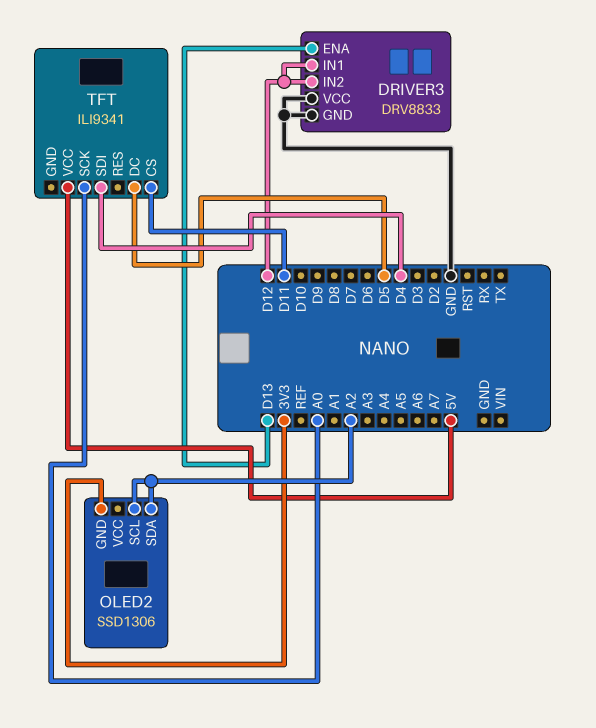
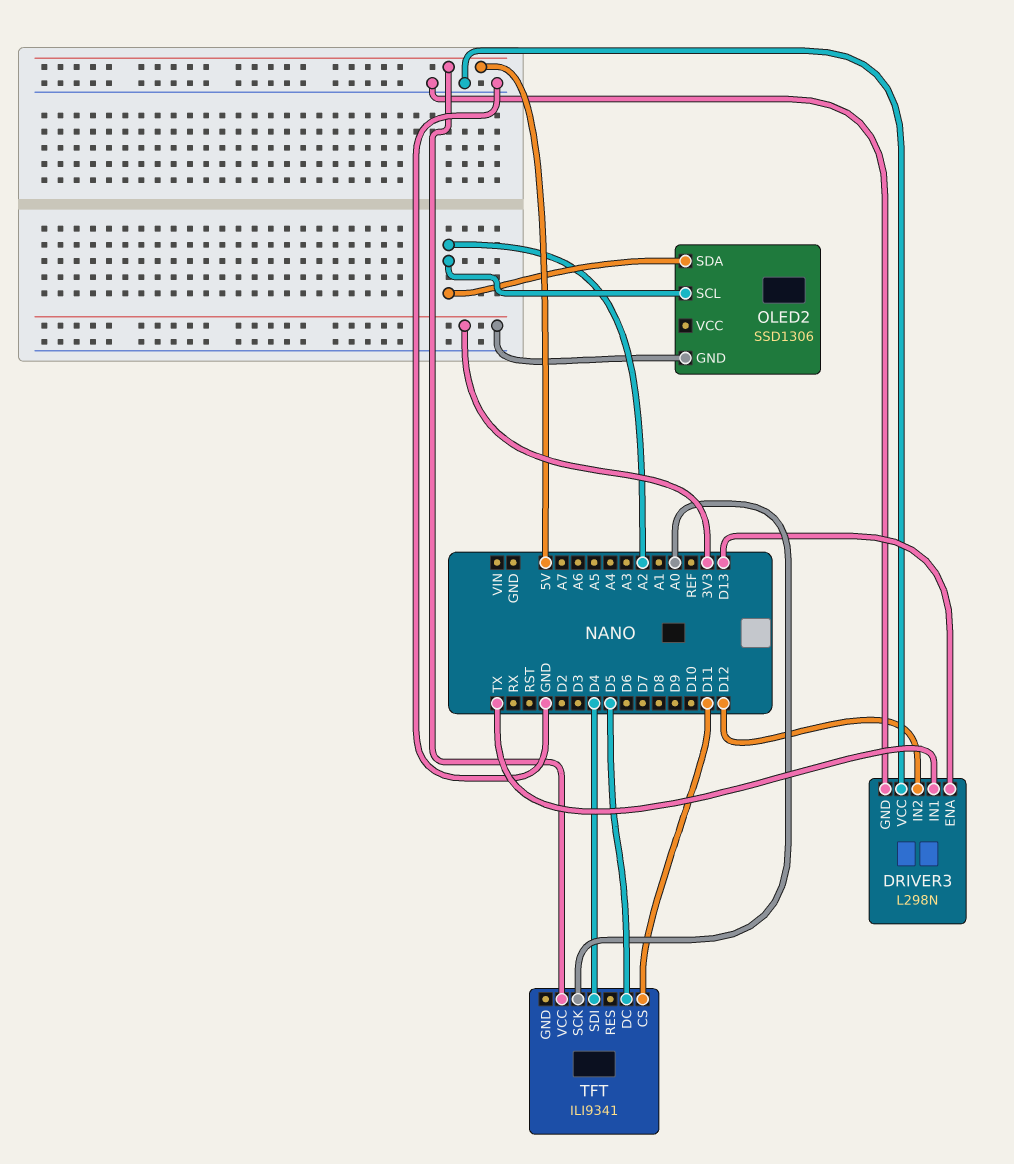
DRIVER3: DRV8833 -> L298N
DRIVER3 pin IN1: D12 -> TX

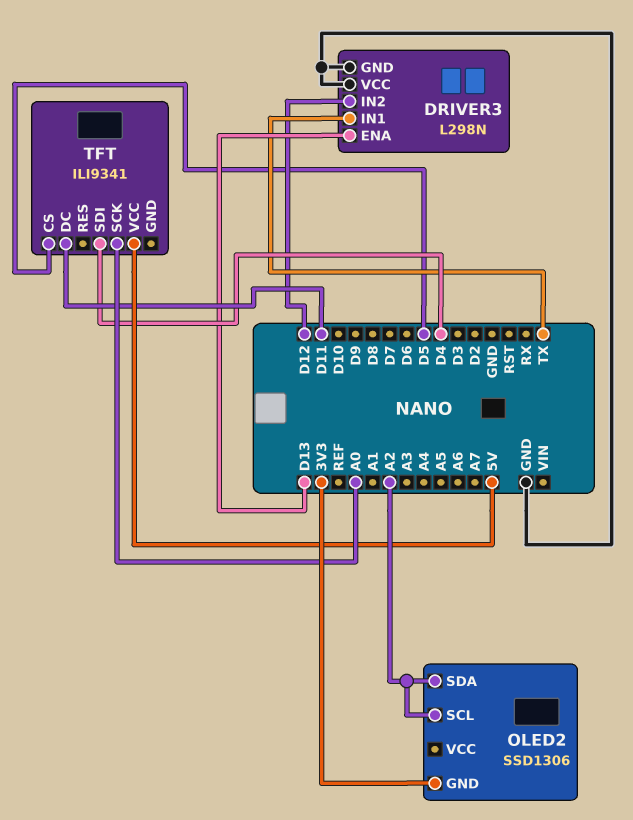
TFT pin CS: D11 -> D5
TFT pin DC: D5 -> D11

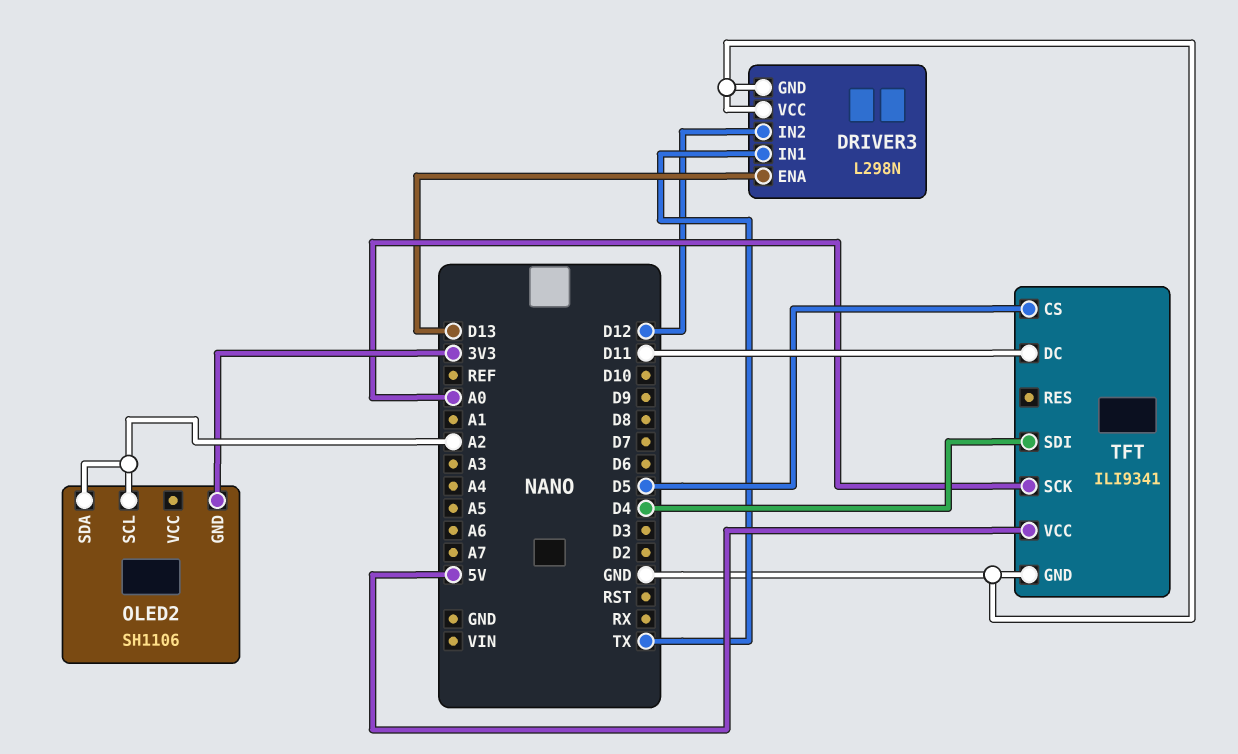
OLED2: SSD1306 -> SH1106
TFT pin GND: none -> GND

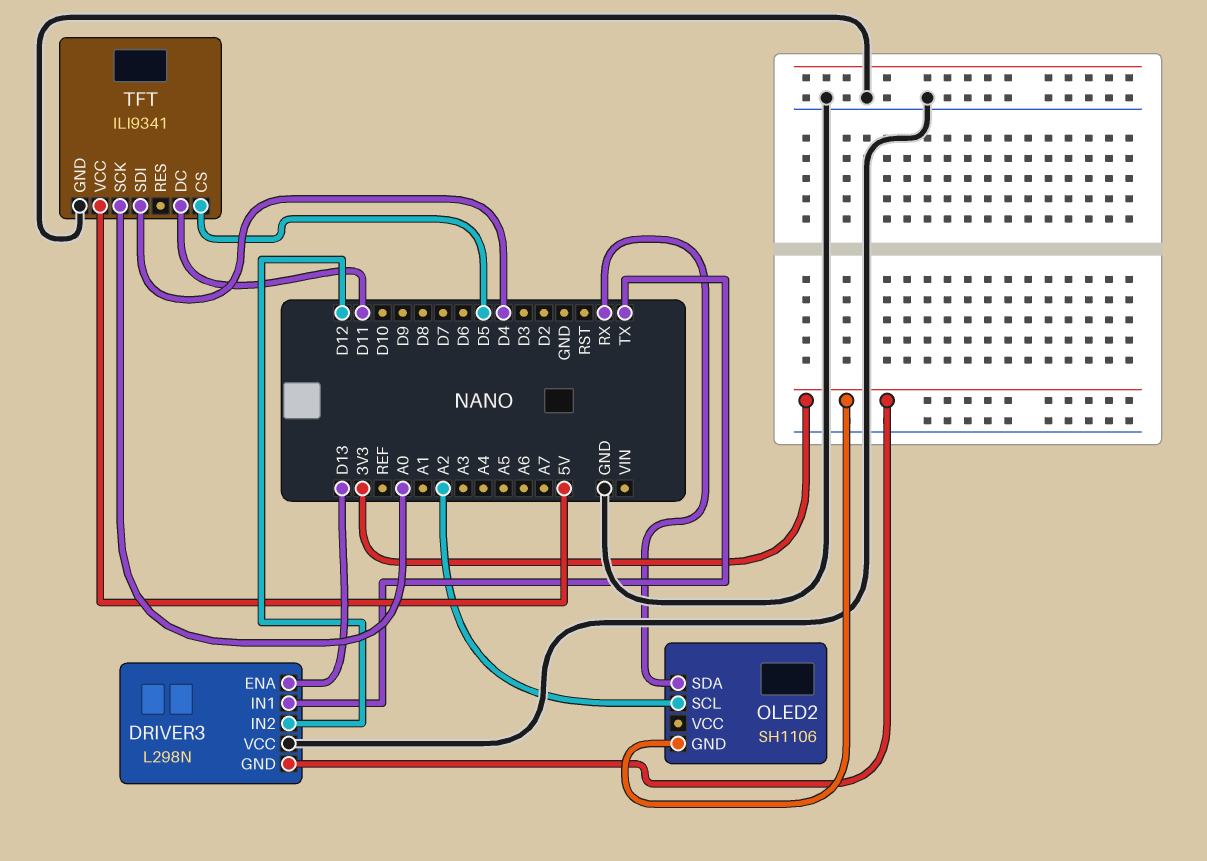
DRIVER3 pin GND: GND -> 3V3
OLED2 pin SDA: A2 -> RX

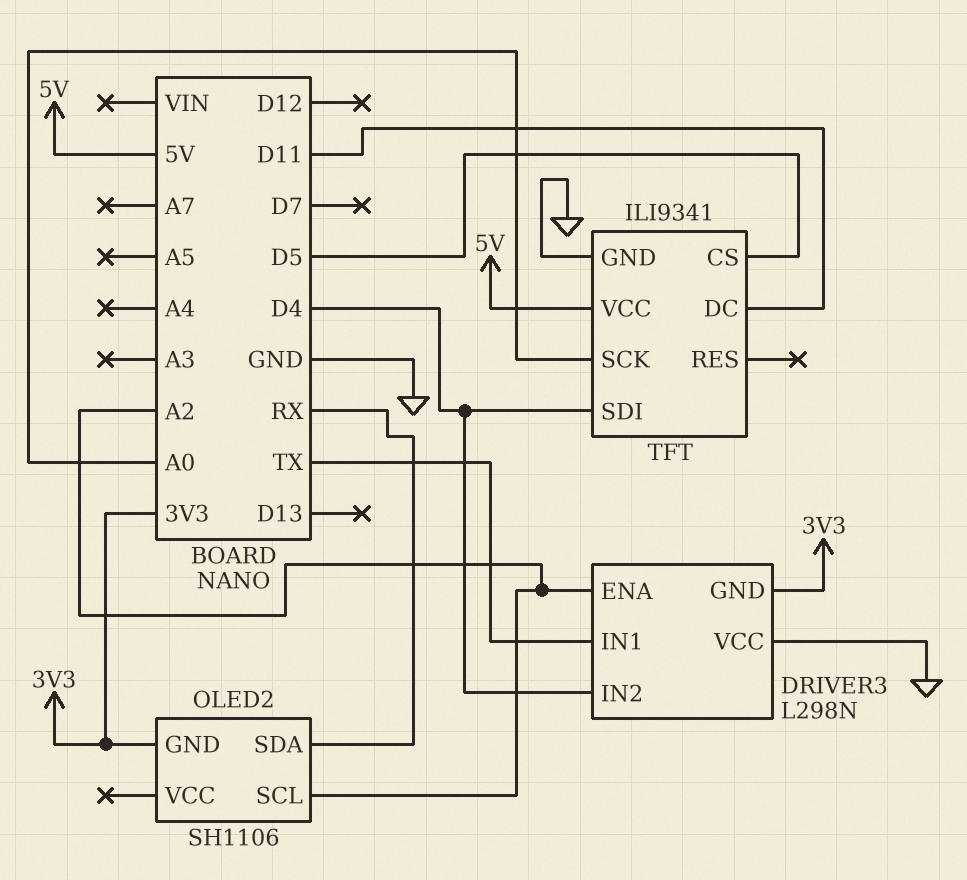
DRIVER3 pin ENA: D13 -> A2
DRIVER3 pin IN2: D12 -> D4

